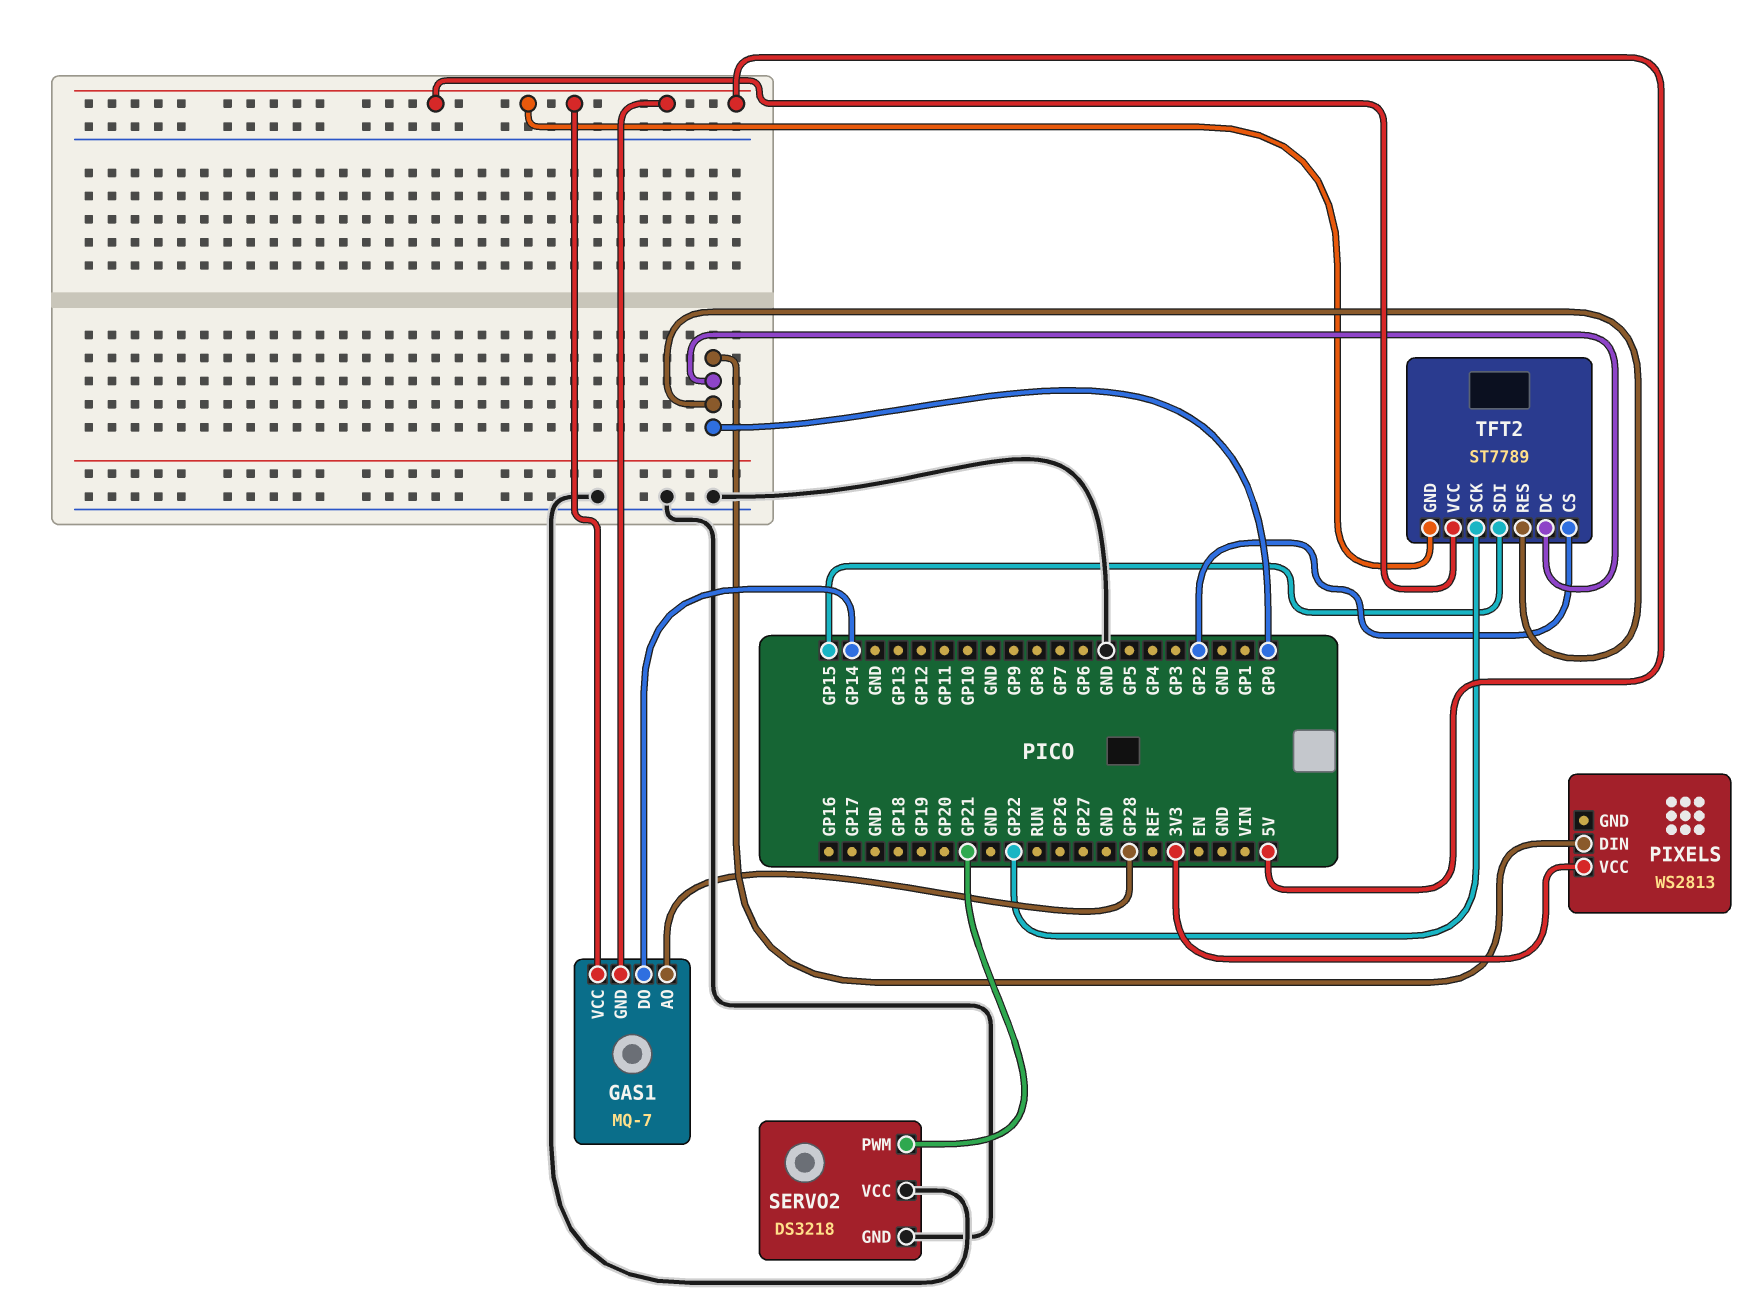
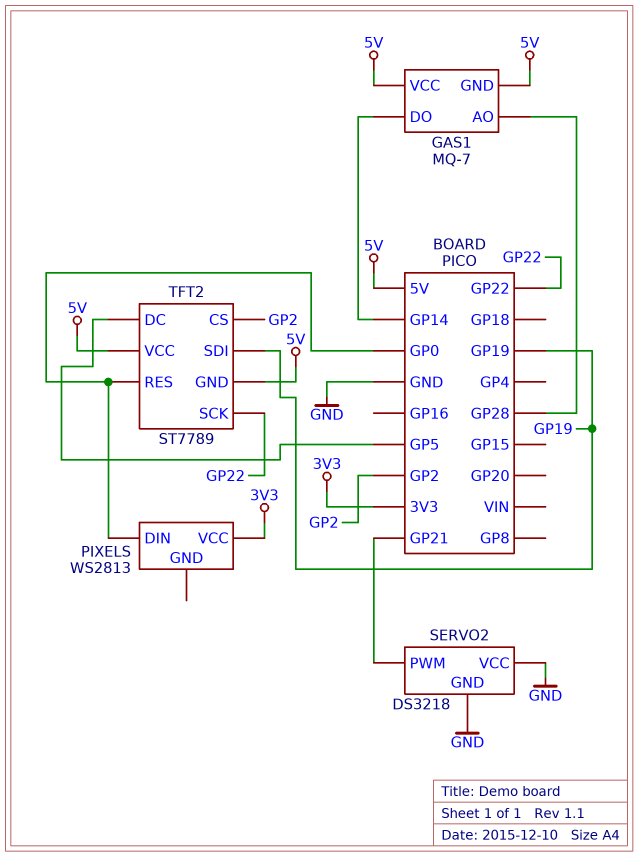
TFT2 pin DC: GP0 -> GP5
TFT2 pin SDI: GP15 -> GP19

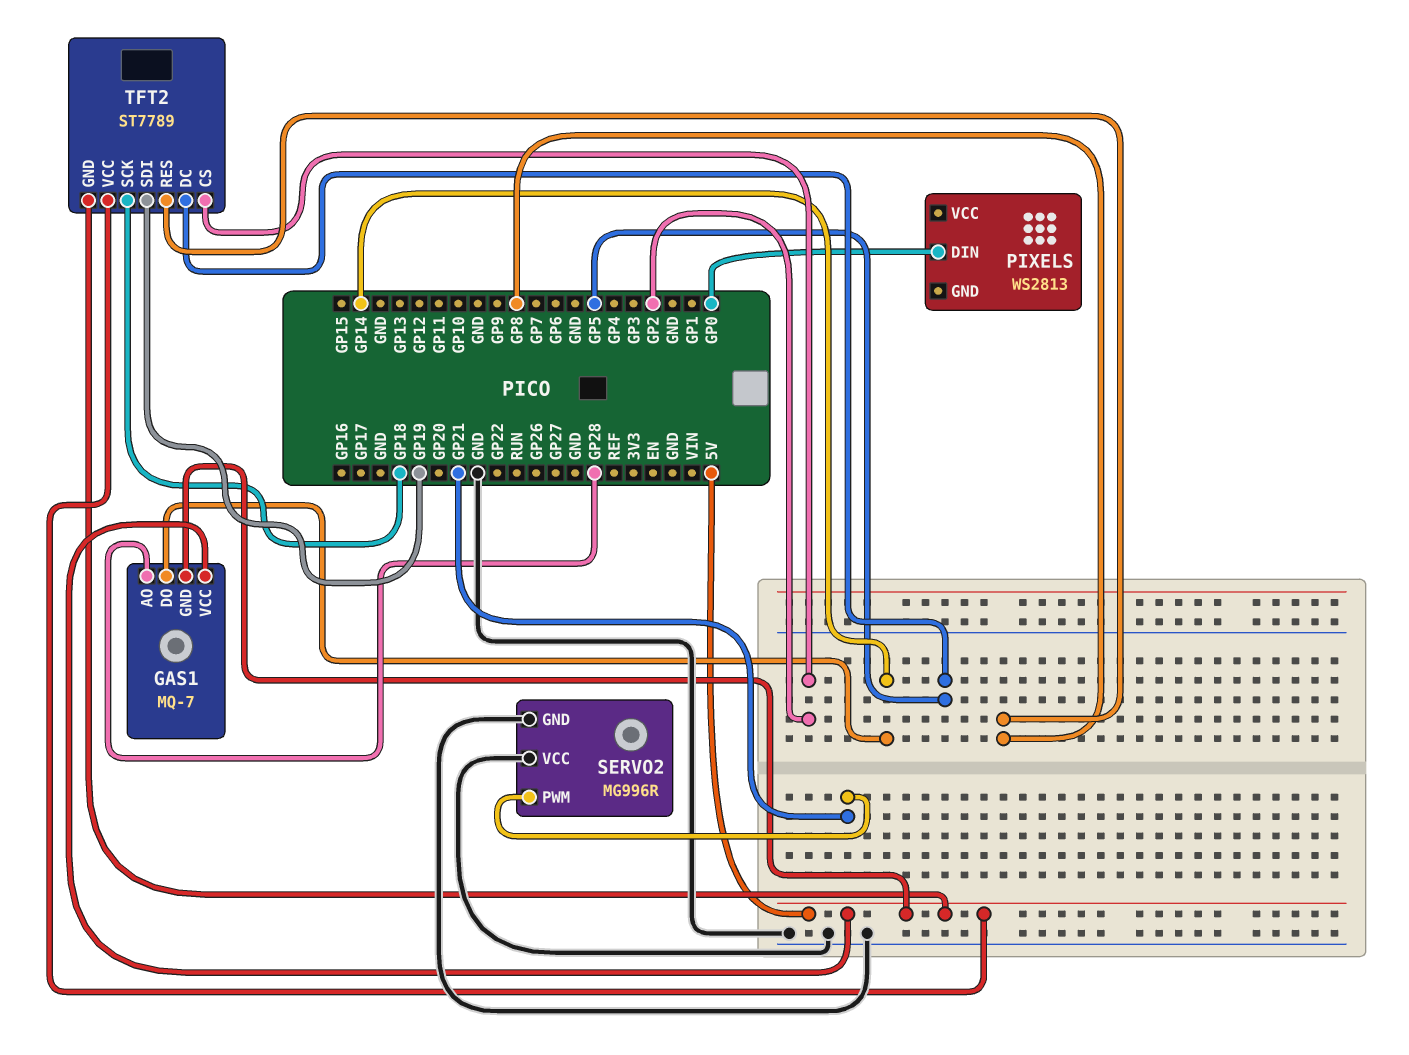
PIXELS pin VCC: 3V3 -> none
SERVO2: DS3218 -> MG996R
TFT2 pin RES: GP0 -> GP8
TFT2 pin SCK: GP22 -> GP18

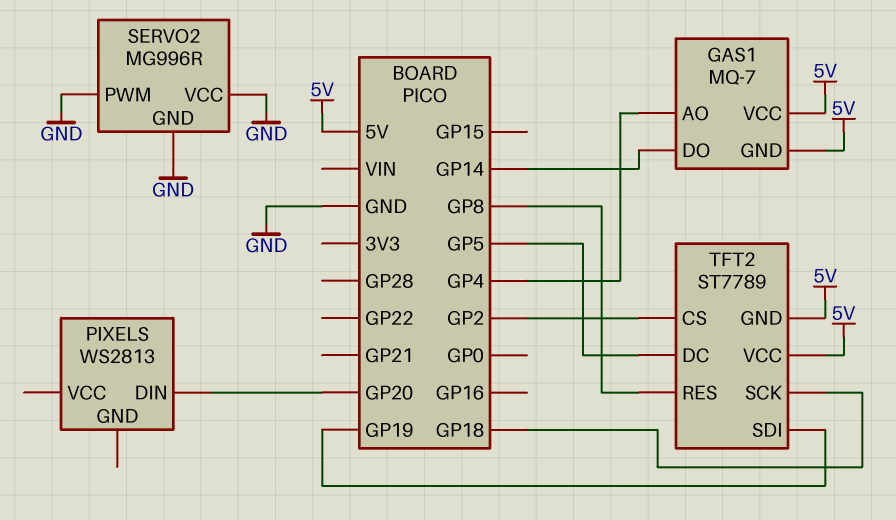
GAS1 pin AO: GP28 -> GP4
PIXELS pin DIN: GP0 -> GP20
SERVO2 pin PWM: GP21 -> GND

